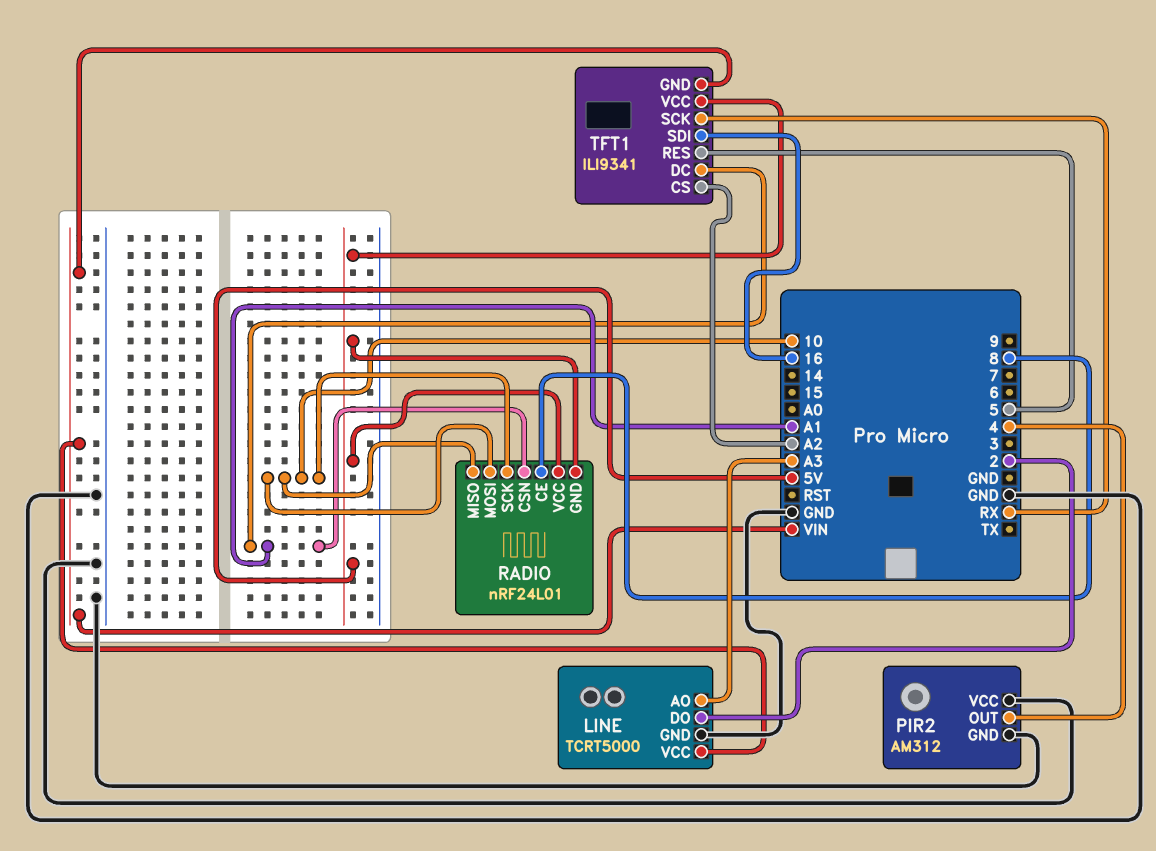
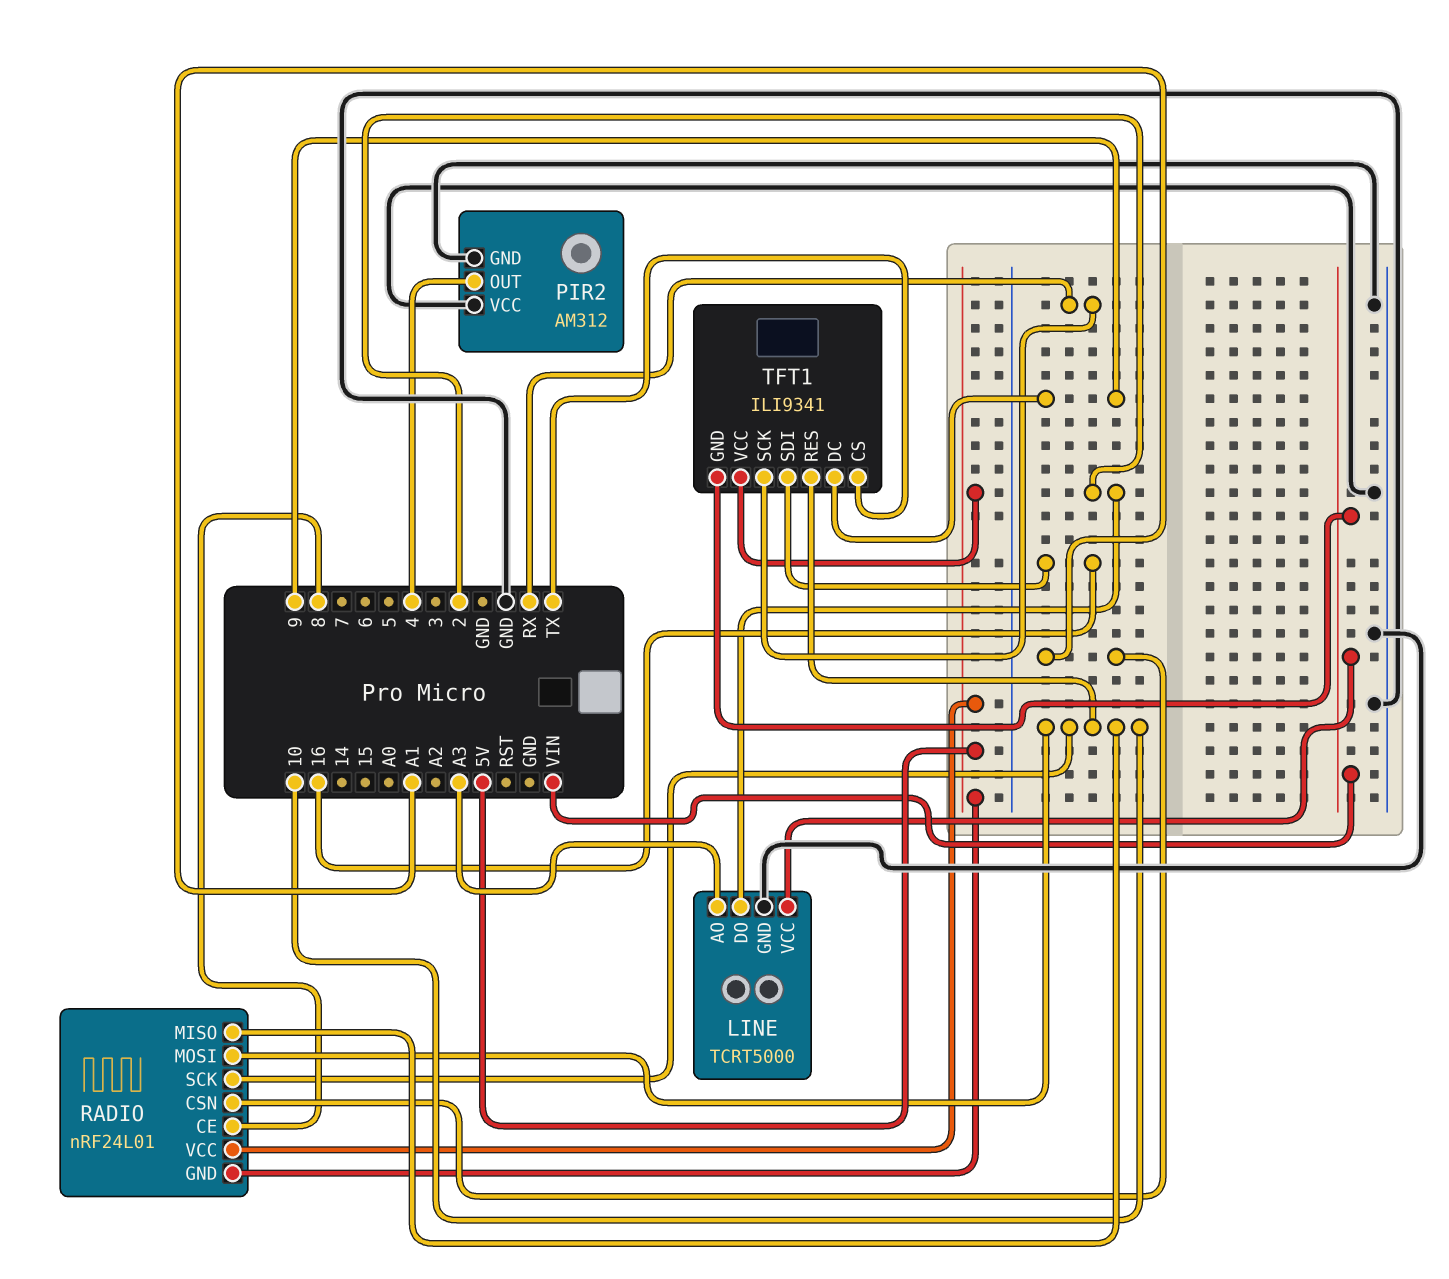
TFT1 pin CS: A2 -> TX
TFT1 pin DC: A1 -> 9
TFT1 pin RES: 5 -> 10

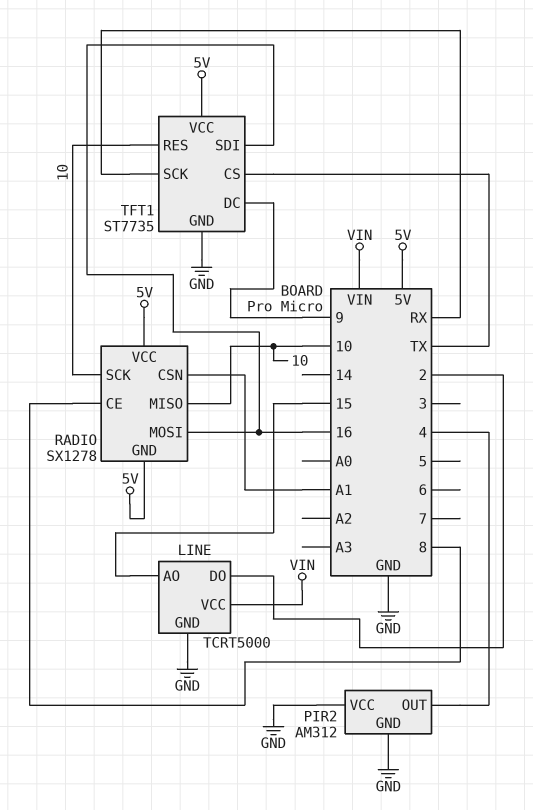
LINE pin AO: A3 -> 15
RADIO: nRF24L01 -> SX1278
RADIO pin MOSI: 10 -> 16
TFT1: ILI9341 -> ST7735
TFT1 pin GND: VIN -> GND

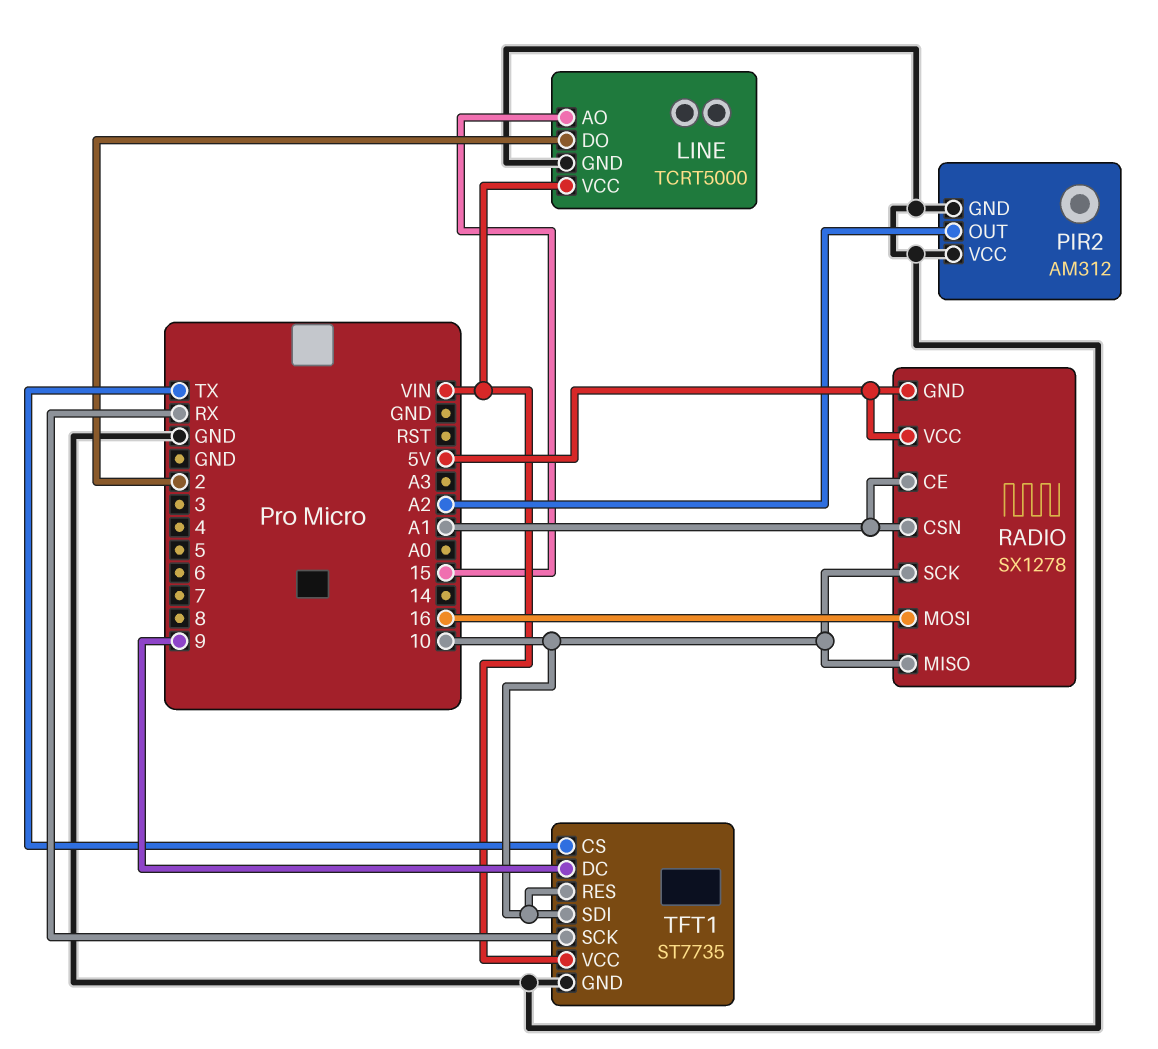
PIR2 pin OUT: 4 -> A2
RADIO pin CE: 8 -> A1
TFT1 pin SDI: 16 -> 10
TFT1 pin VCC: 5V -> VIN

